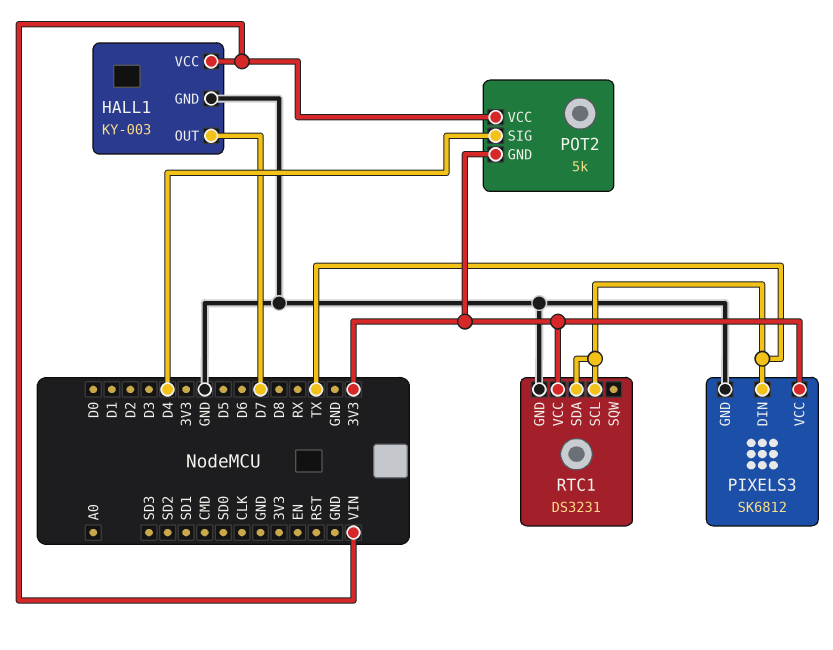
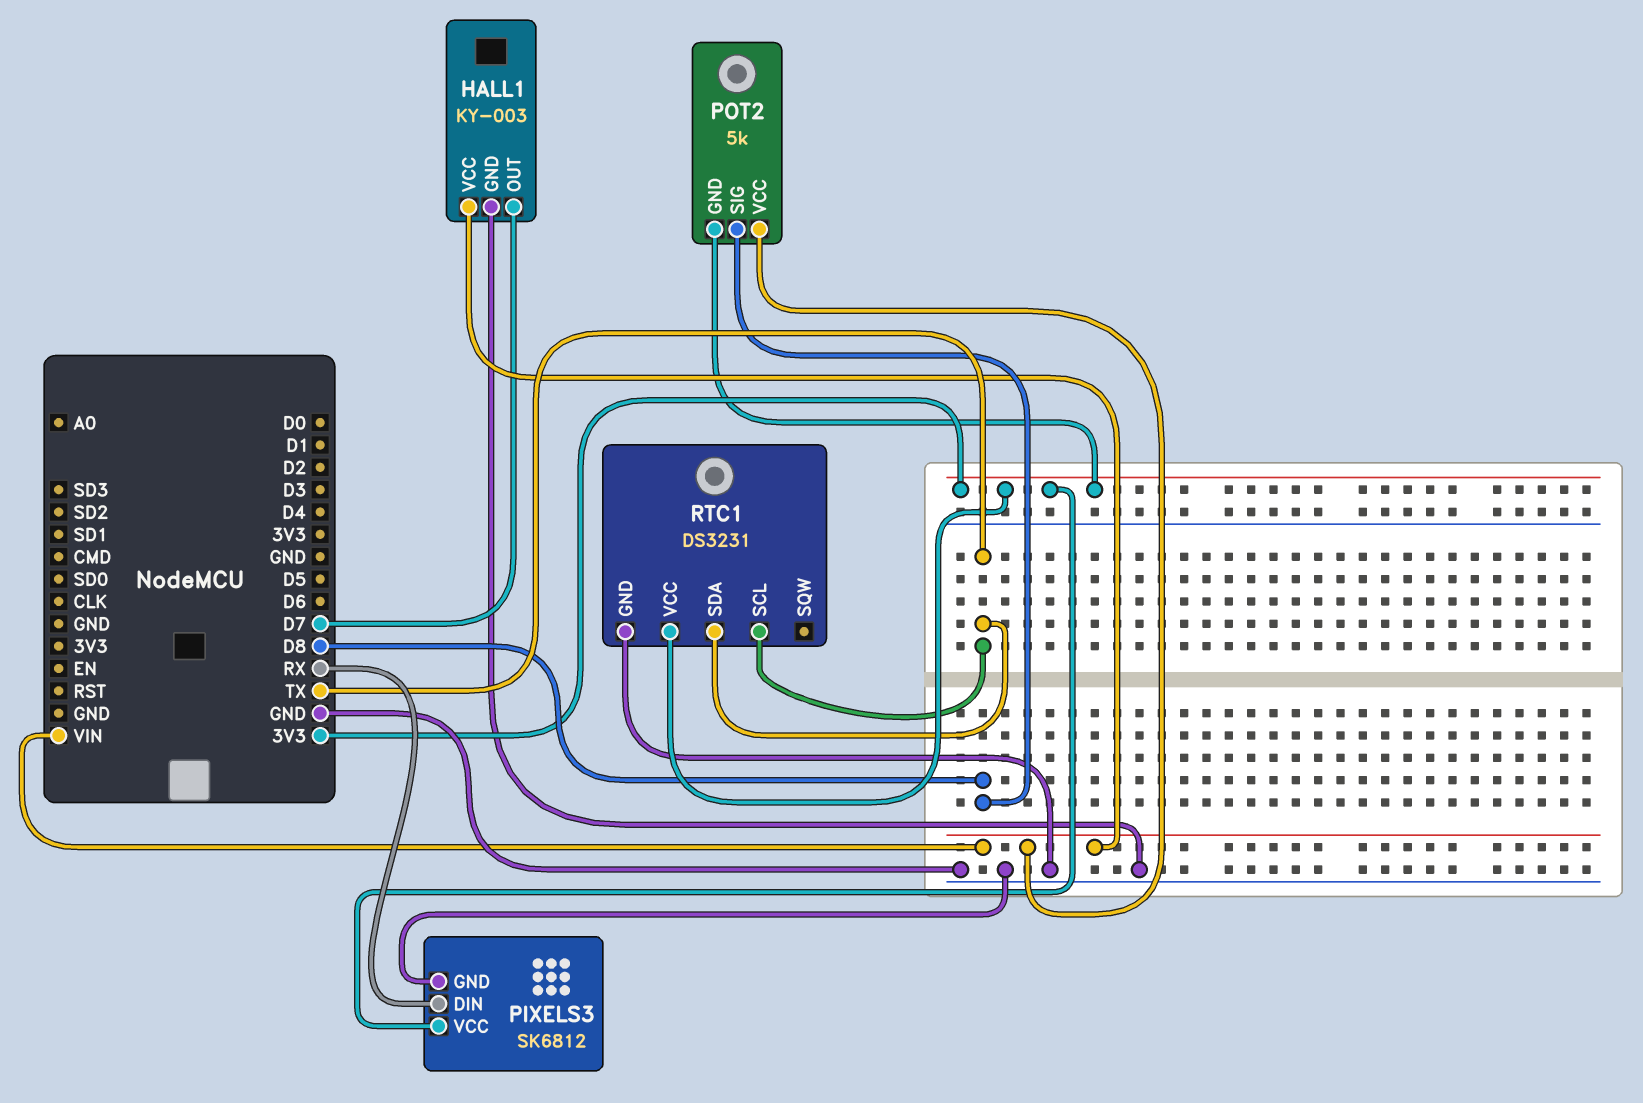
PIXELS3 pin DIN: TX -> RX
POT2 pin SIG: D4 -> D8

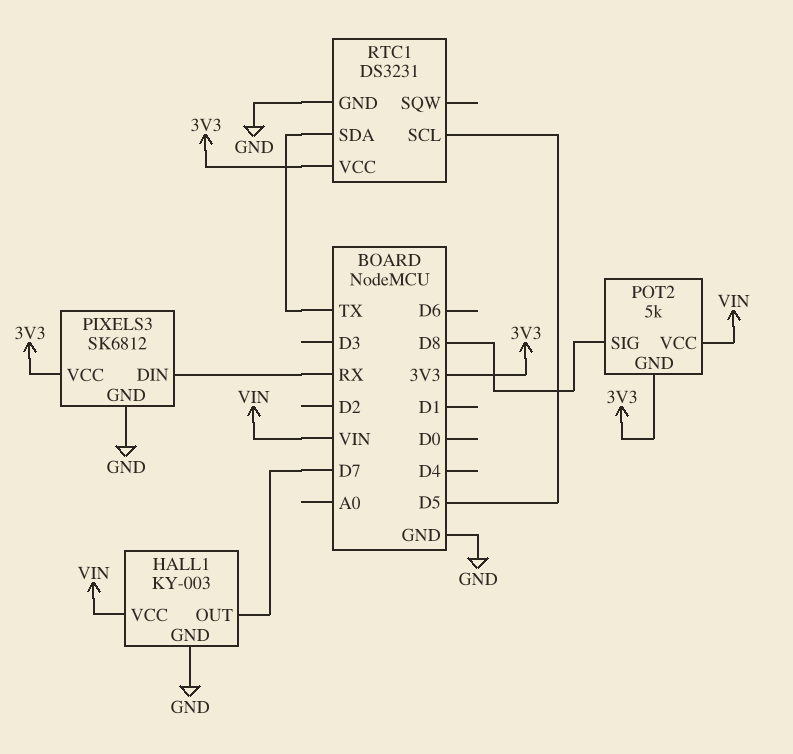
RTC1 pin SCL: TX -> D5

